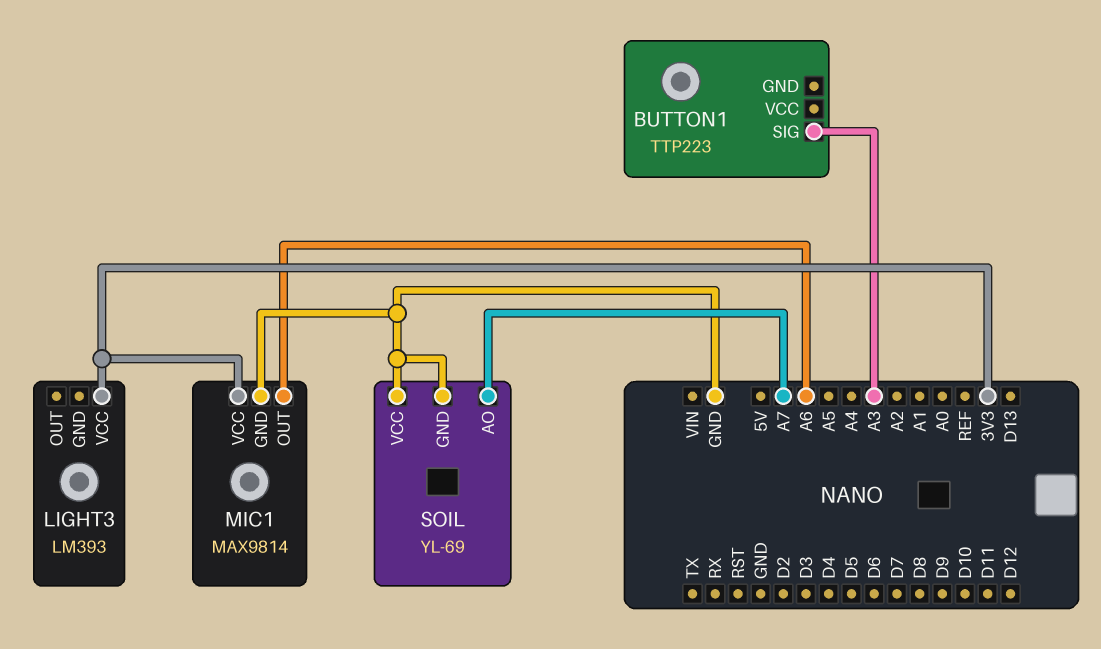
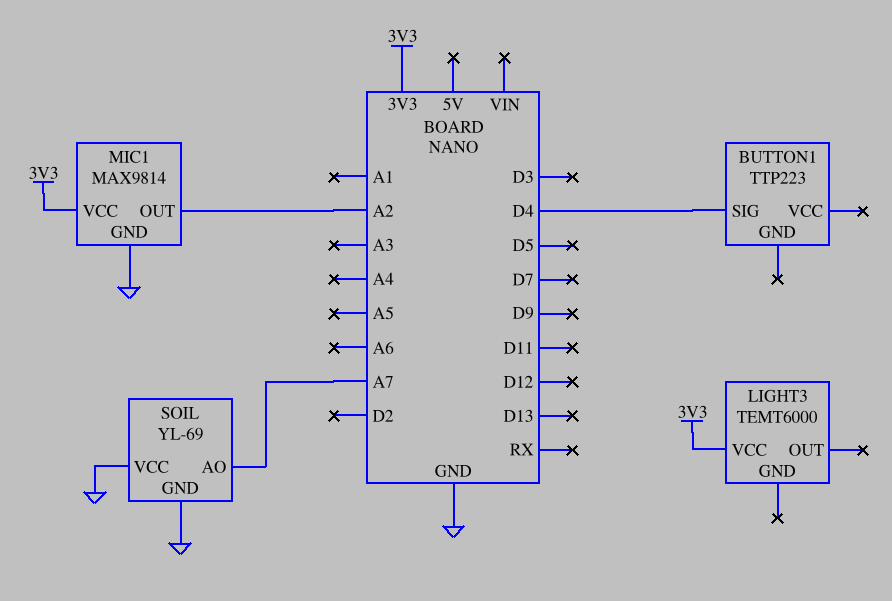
BUTTON1 pin SIG: A3 -> D4
LIGHT3: LM393 -> TEMT6000
MIC1 pin OUT: A6 -> A2

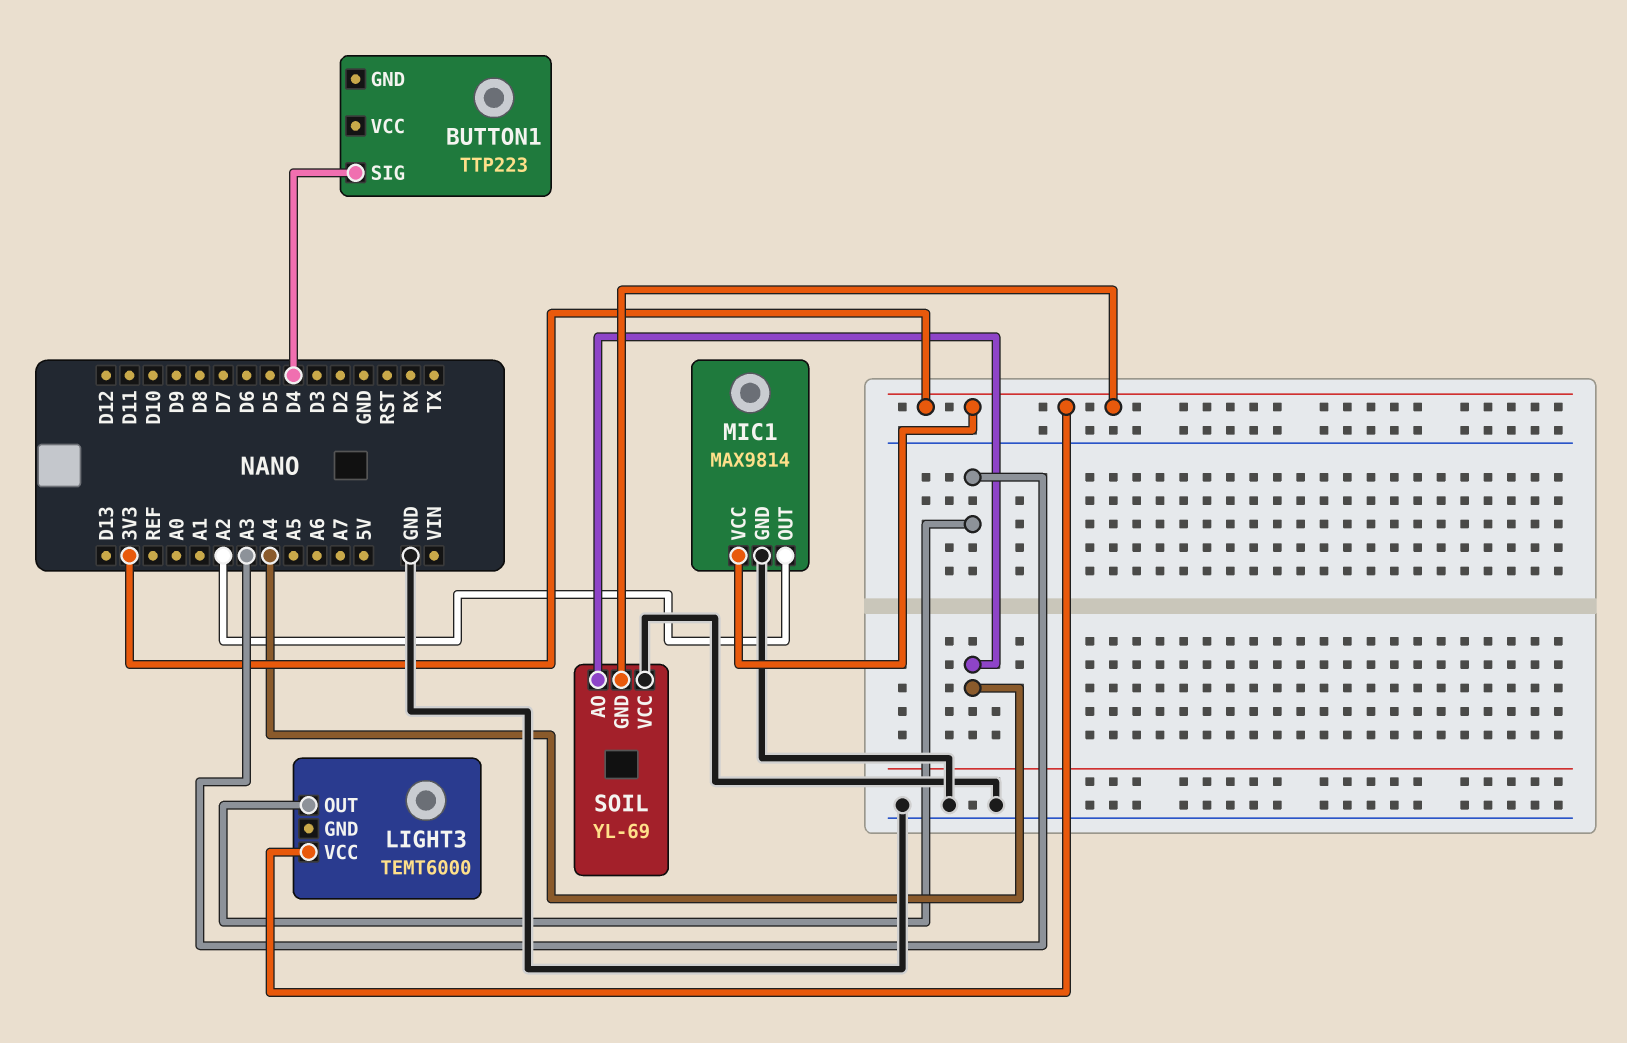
LIGHT3 pin OUT: none -> A3
SOIL pin AO: A7 -> A4
SOIL pin GND: GND -> 3V3

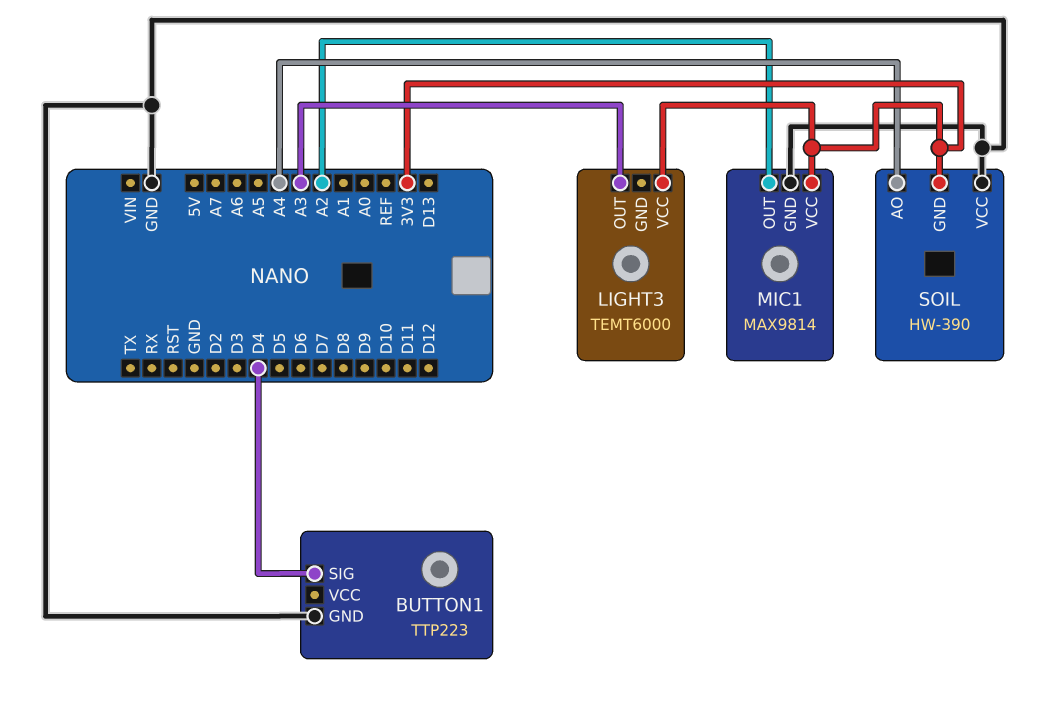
BUTTON1 pin GND: none -> GND
SOIL: YL-69 -> HW-390

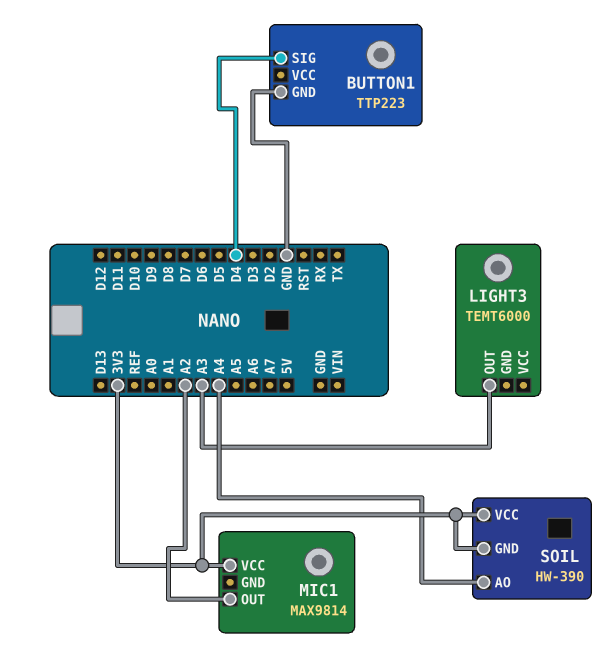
LIGHT3 pin VCC: 3V3 -> none
MIC1 pin GND: GND -> none
SOIL pin VCC: GND -> 3V3

